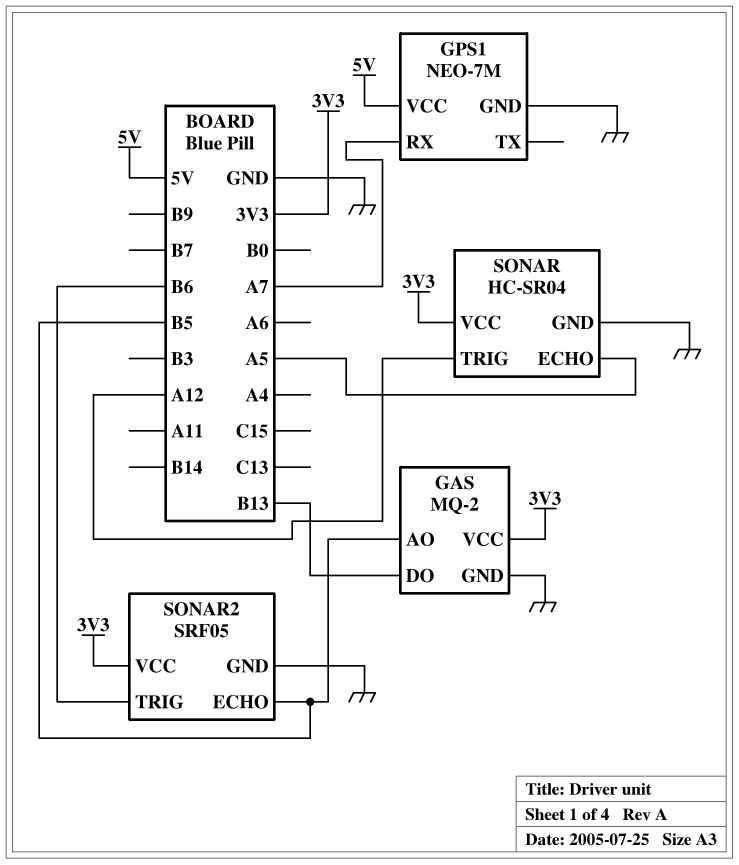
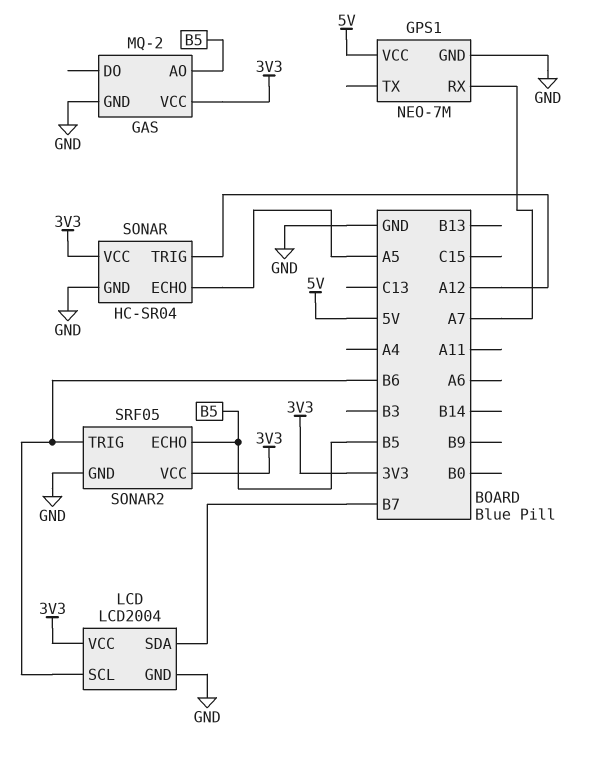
GAS pin DO: B13 -> none
LCD: none -> LCD2004
LCD pin GND: none -> GND
LCD pin SCL: none -> B6
LCD pin SDA: none -> B7
LCD pin VCC: none -> 3V3

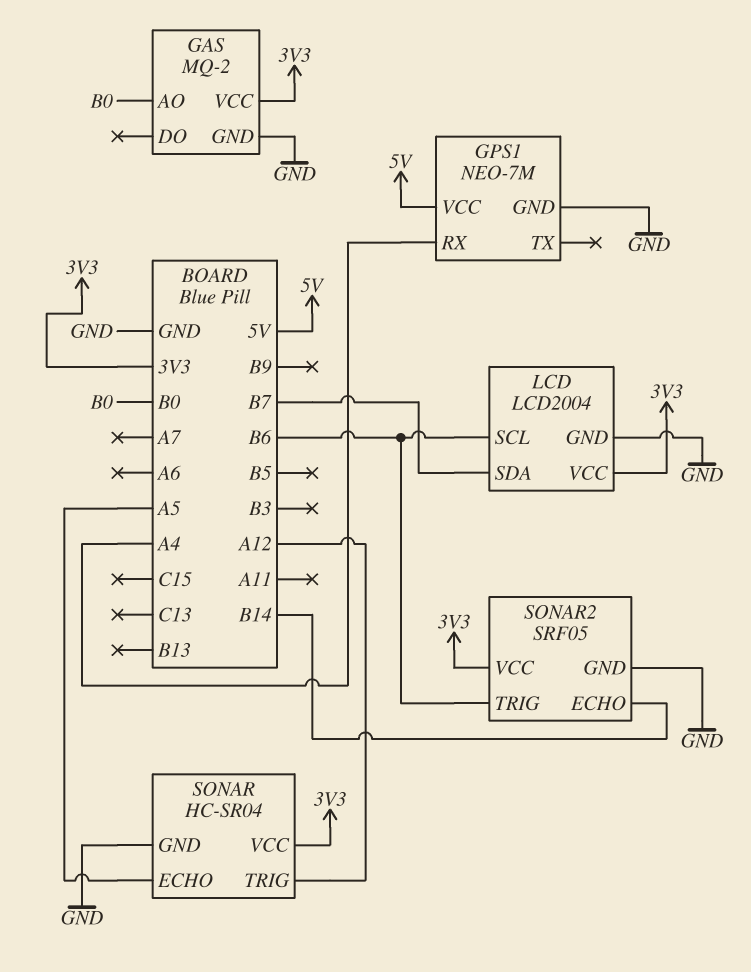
GAS pin AO: B5 -> B0
GPS1 pin RX: A7 -> A4
SONAR2 pin ECHO: B5 -> B14

